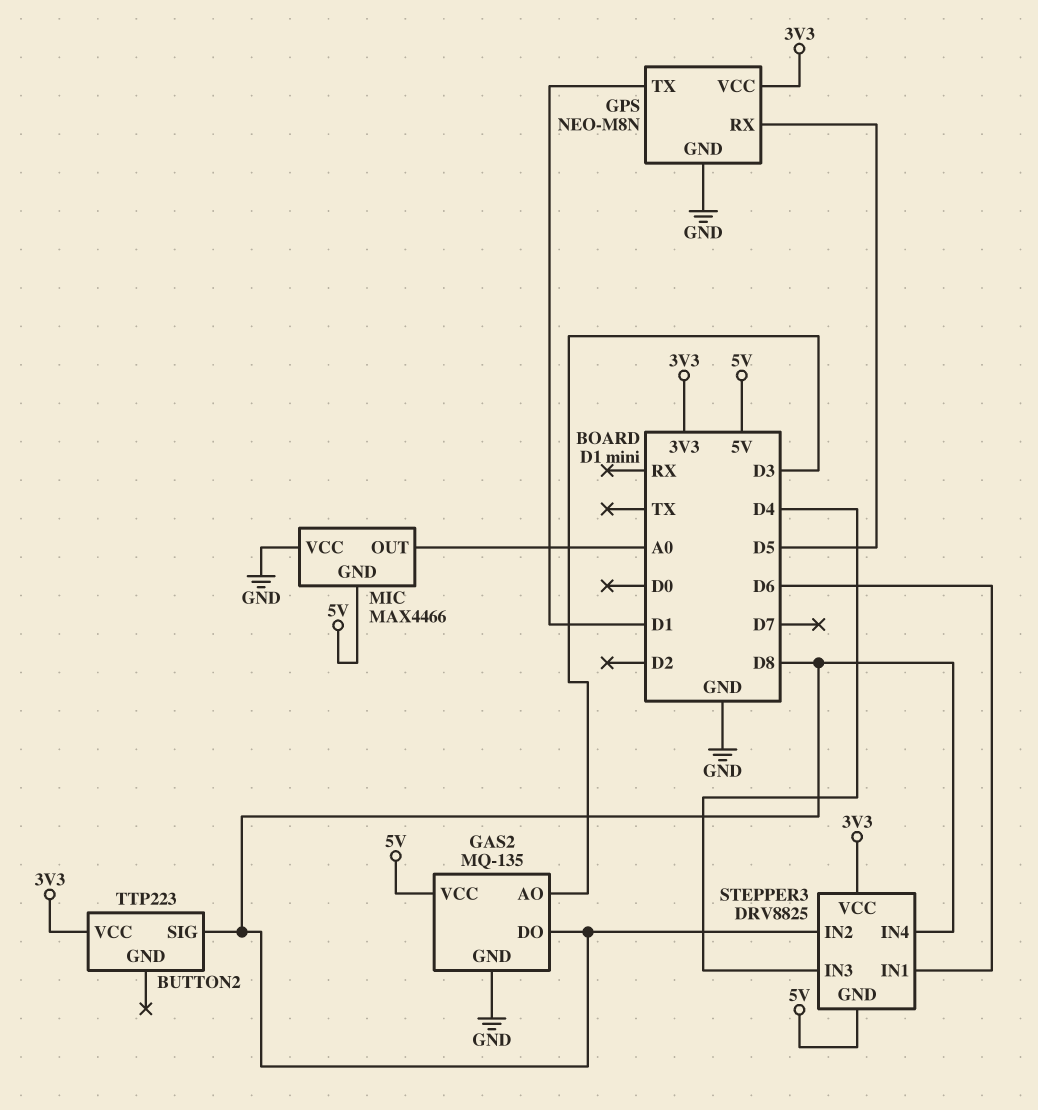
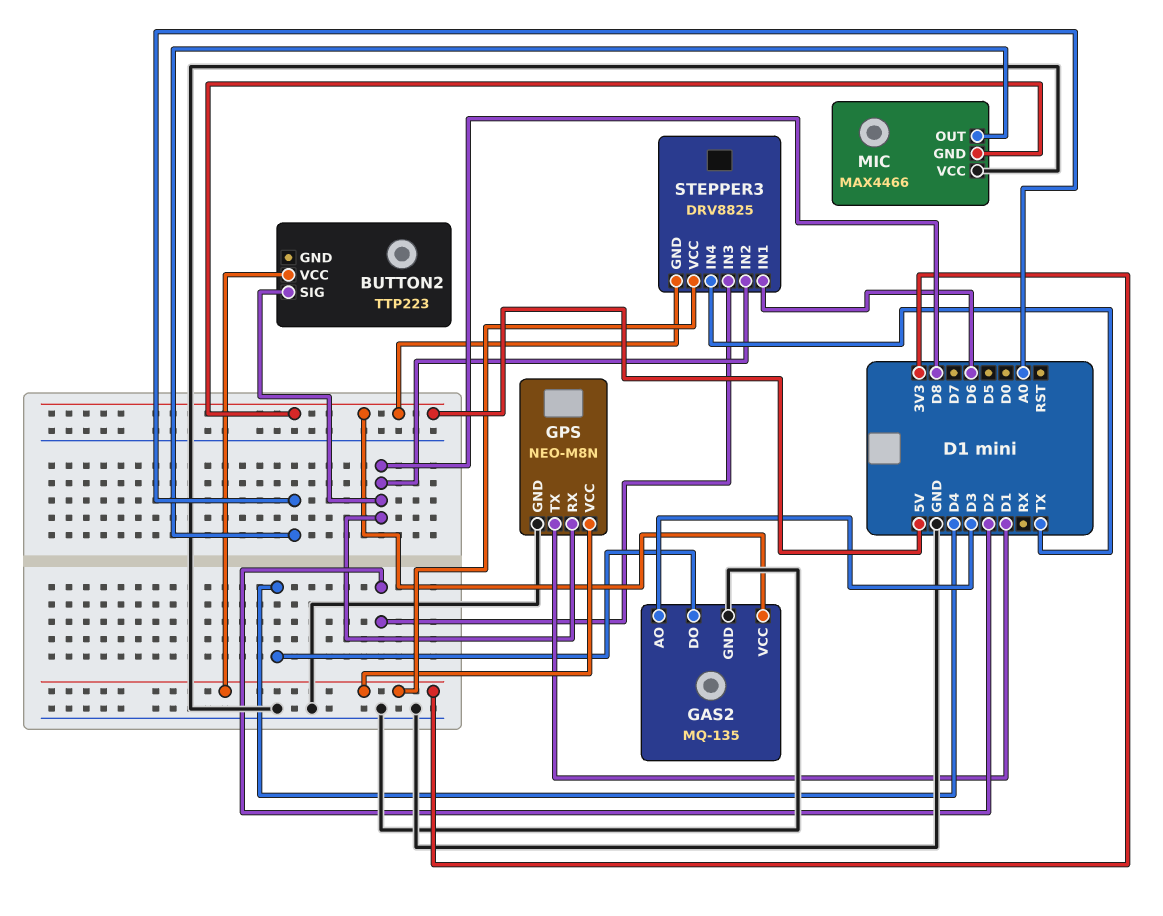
GAS2 pin DO: D8 -> D4
GPS pin RX: D5 -> D8
STEPPER3 pin IN3: D4 -> D2
STEPPER3 pin IN4: D8 -> TX

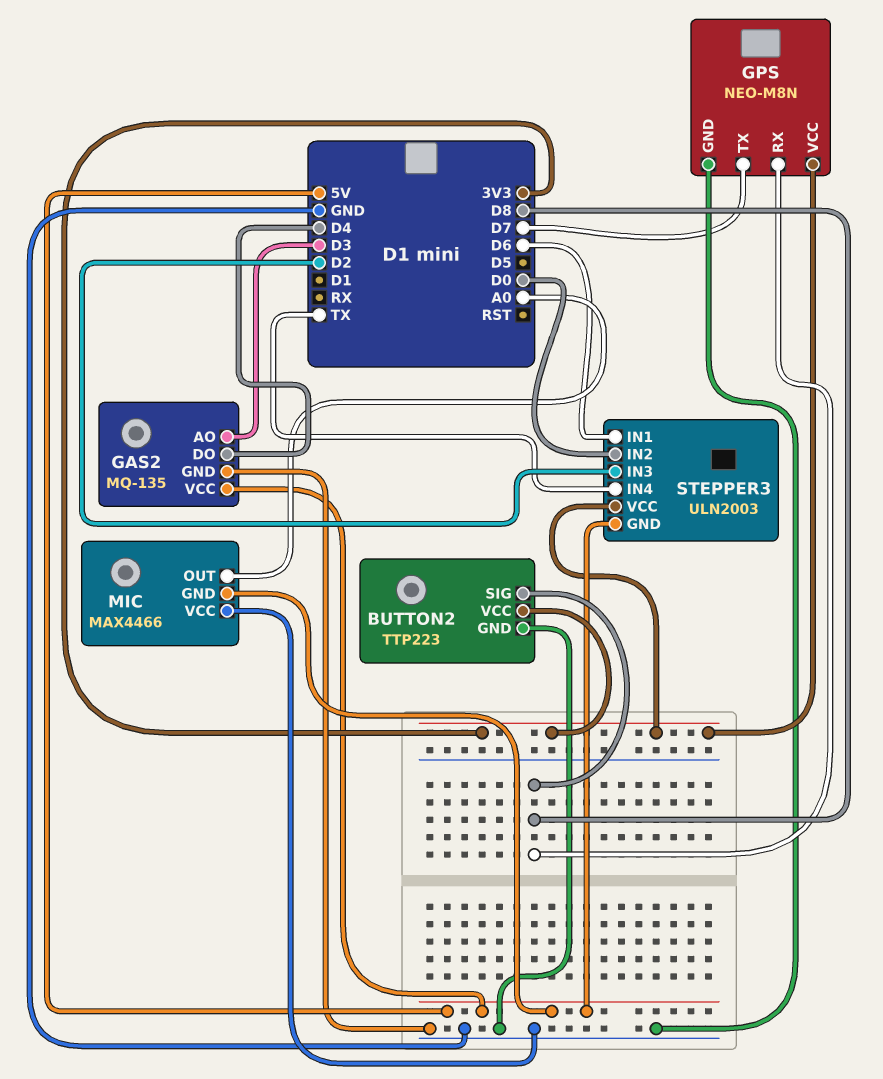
BUTTON2 pin GND: none -> GND
GPS pin TX: D1 -> D7
STEPPER3: DRV8825 -> ULN2003
STEPPER3 pin IN2: D8 -> D0

